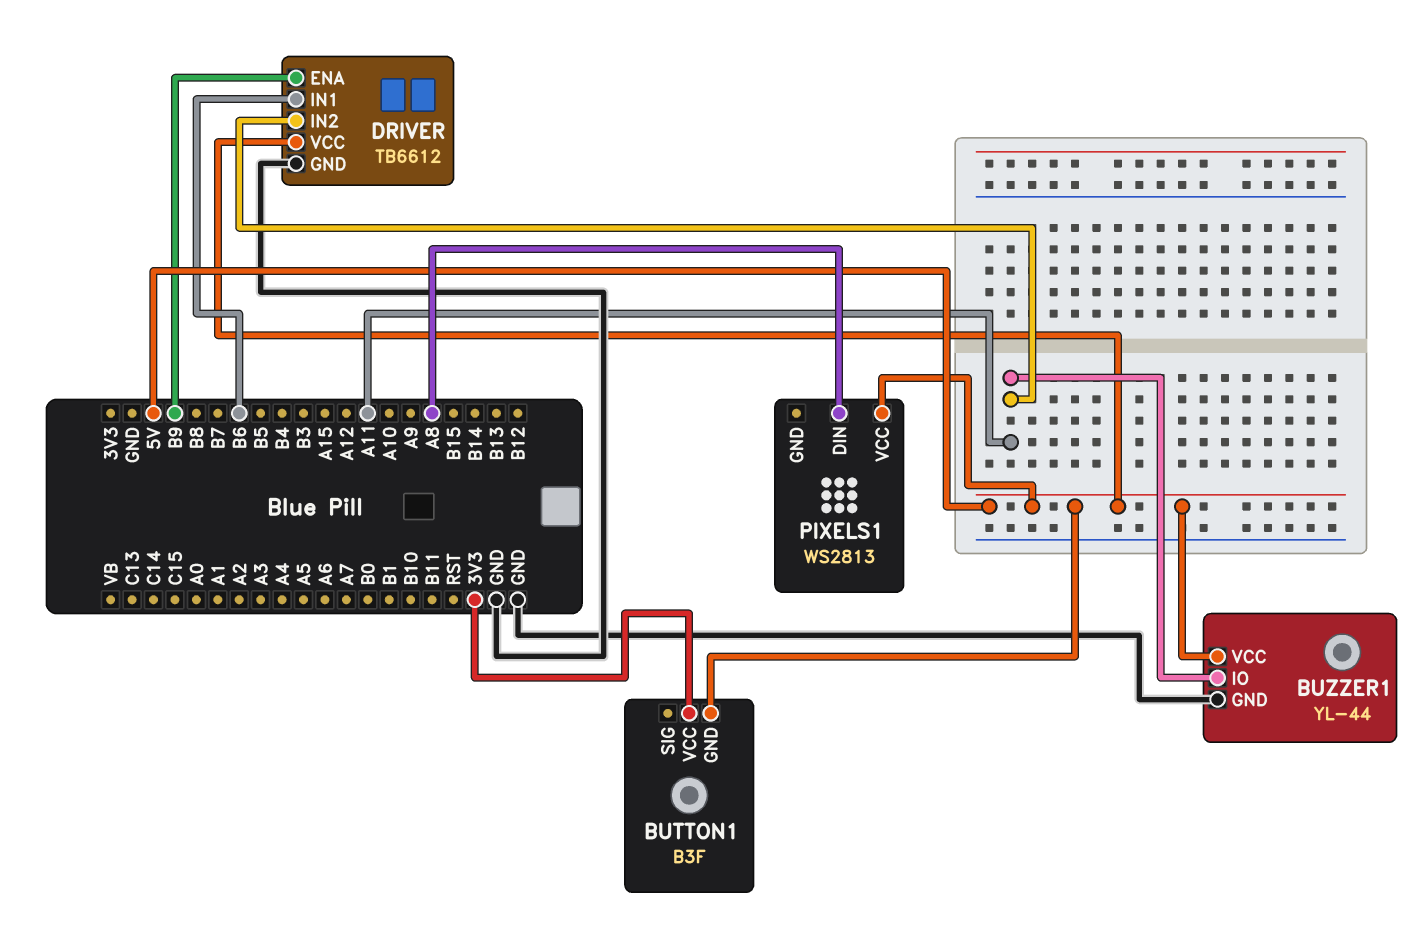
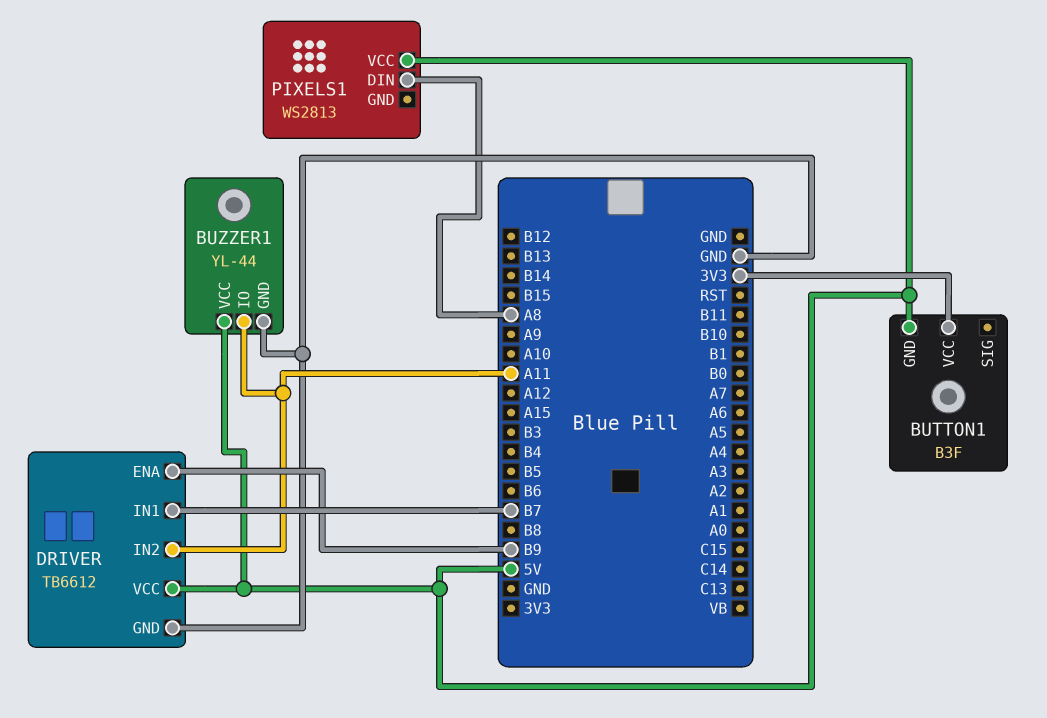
DRIVER pin IN1: B6 -> B7

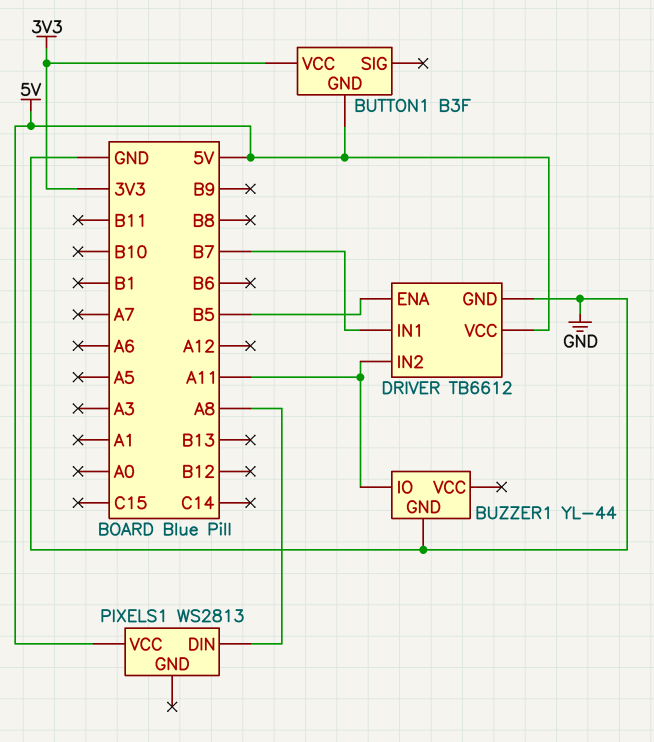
BUZZER1 pin VCC: 5V -> none
DRIVER pin ENA: B9 -> B5

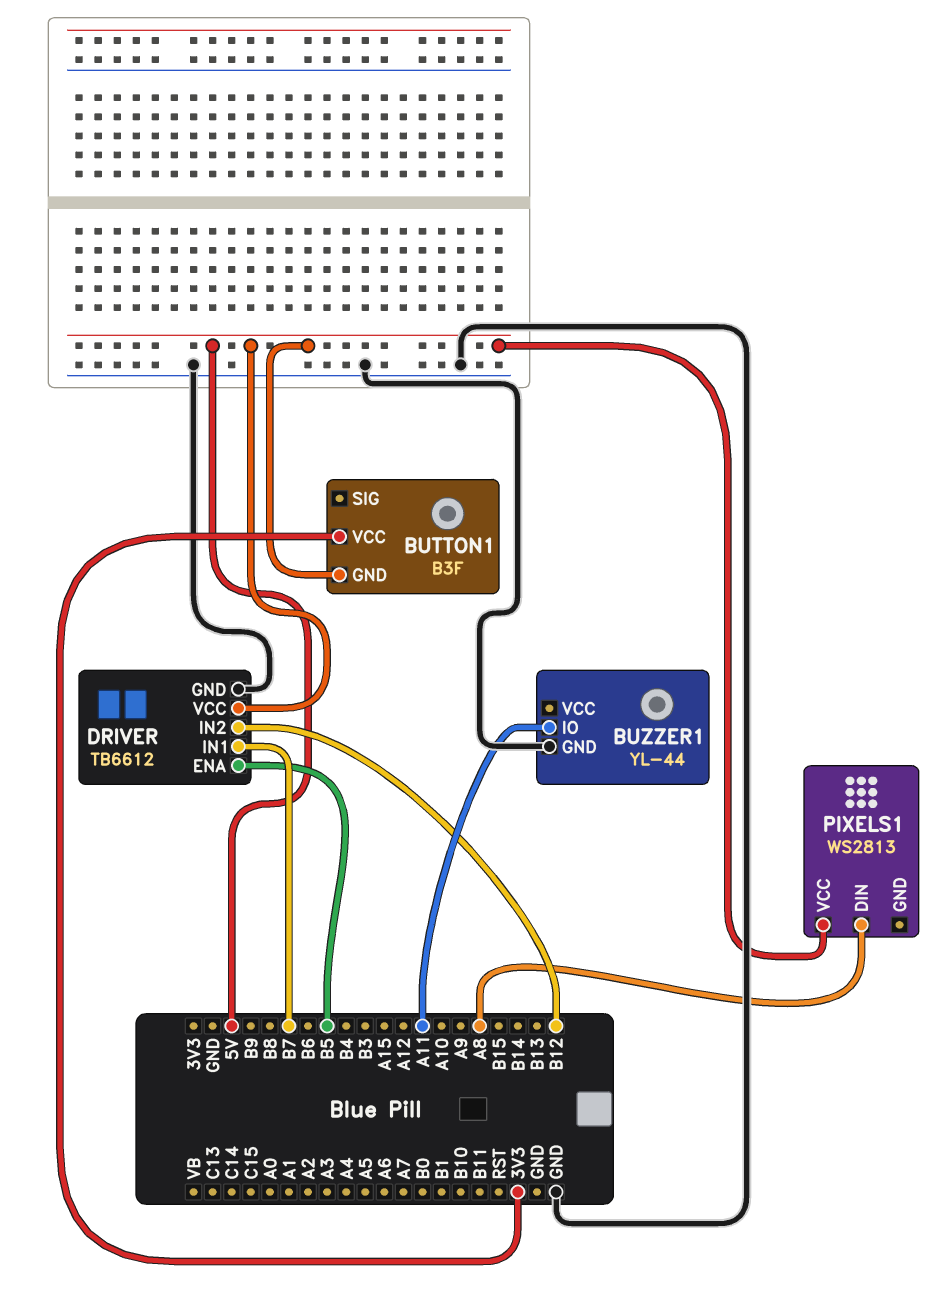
DRIVER pin IN2: A11 -> B12

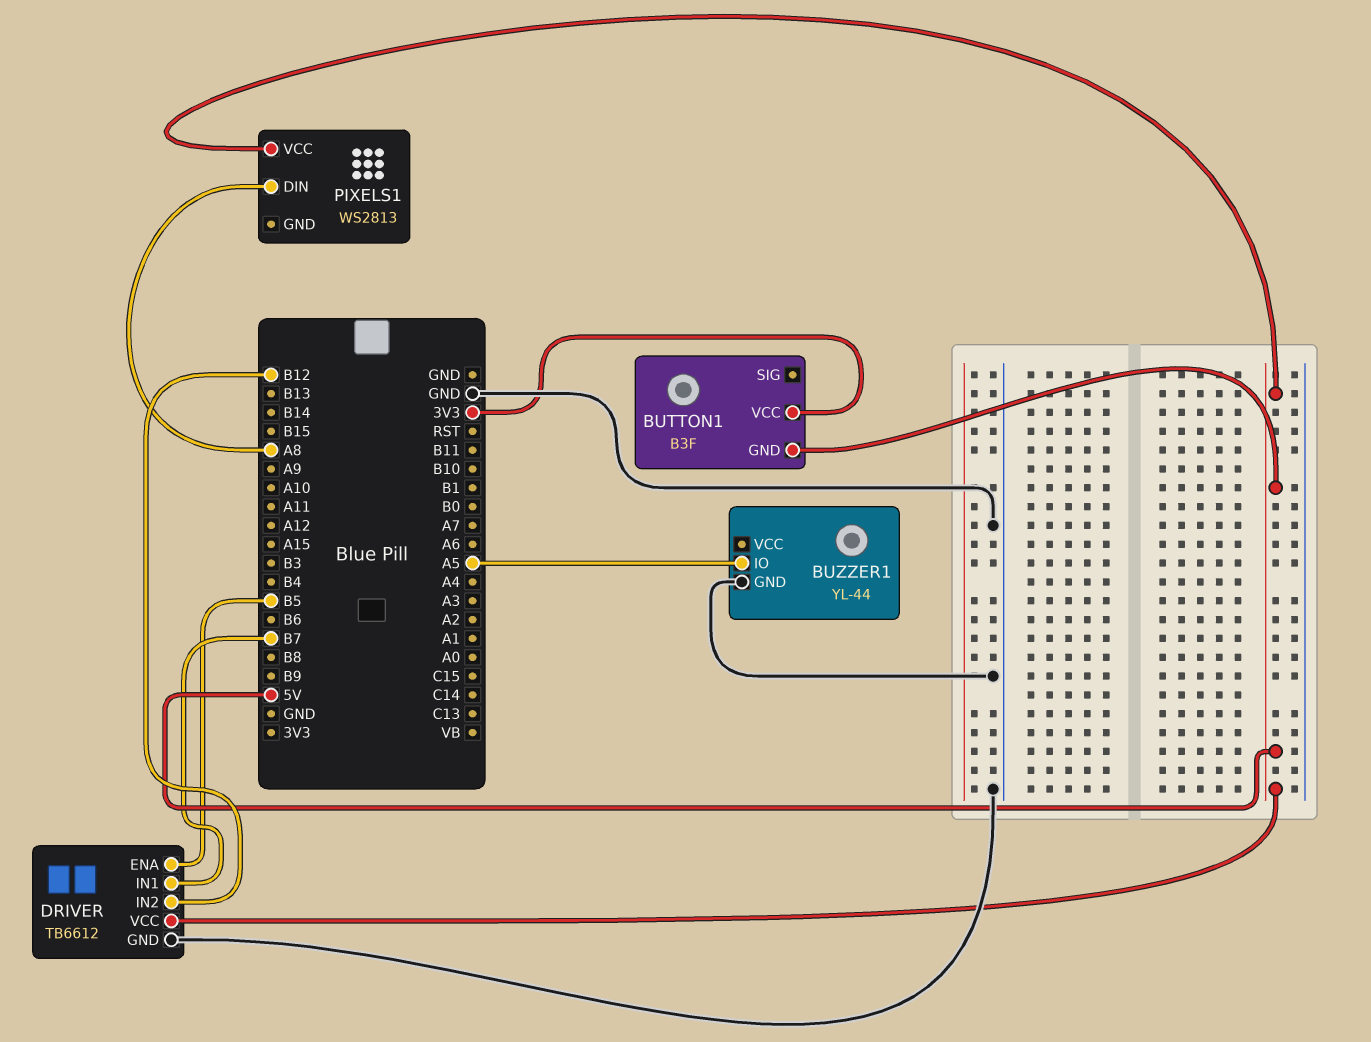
BUZZER1 pin IO: A11 -> A5

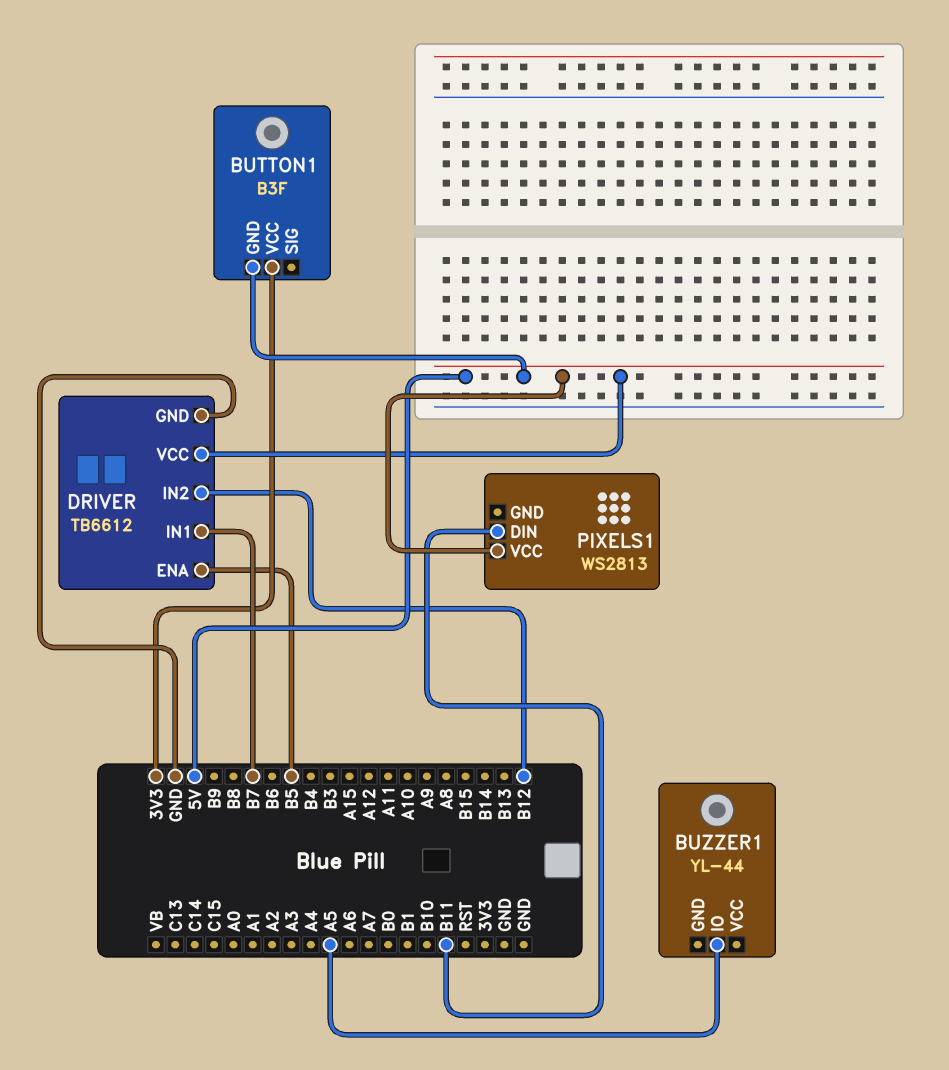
BUZZER1 pin GND: GND -> none
PIXELS1 pin DIN: A8 -> B11

